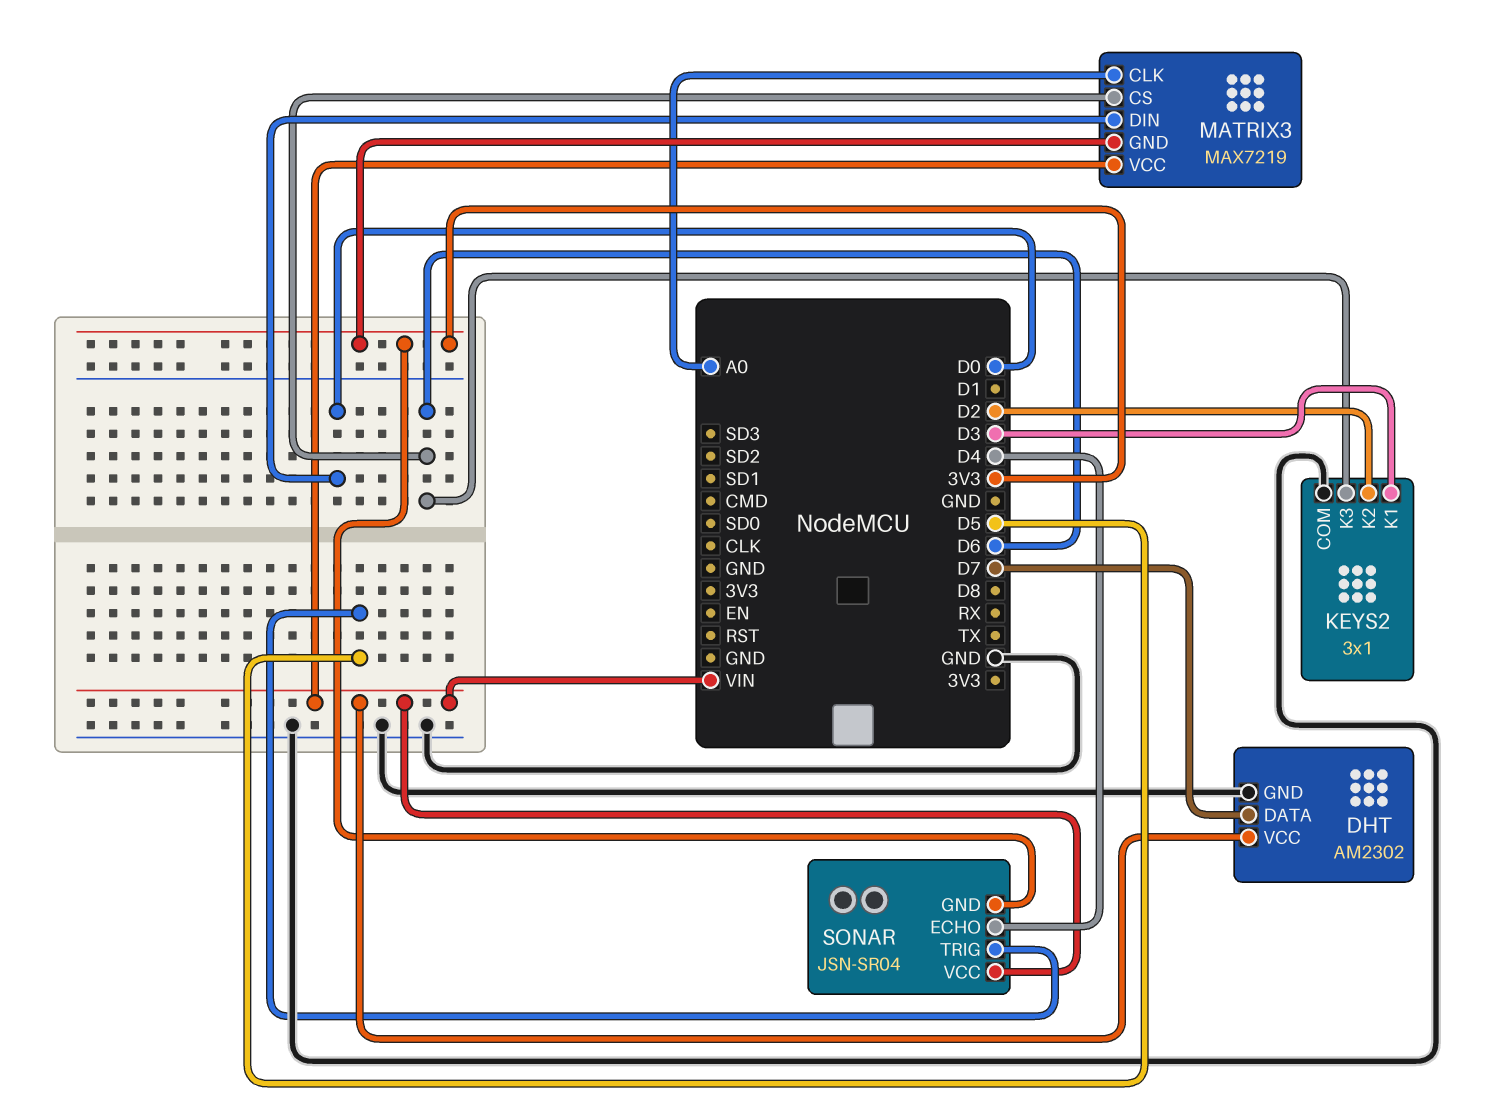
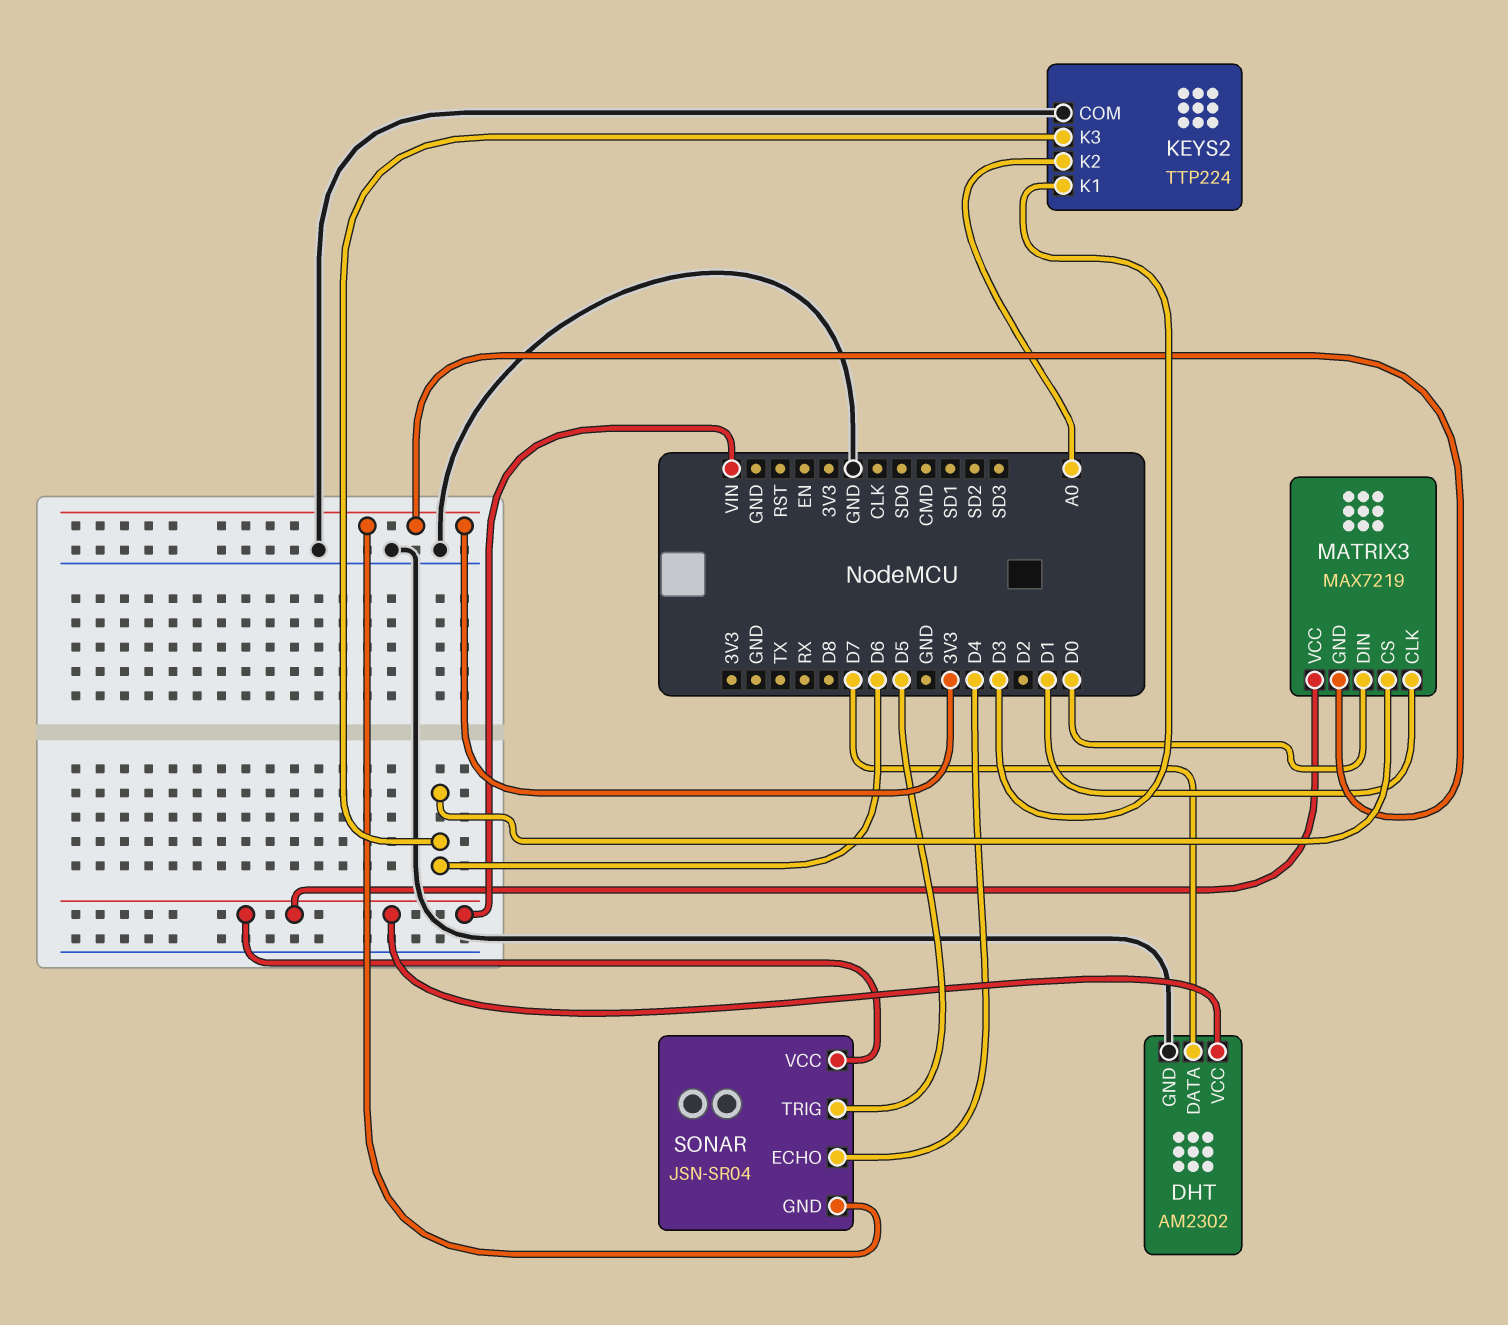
KEYS2: 3x1 -> TTP224
KEYS2 pin K2: D2 -> A0
MATRIX3 pin CLK: A0 -> D1

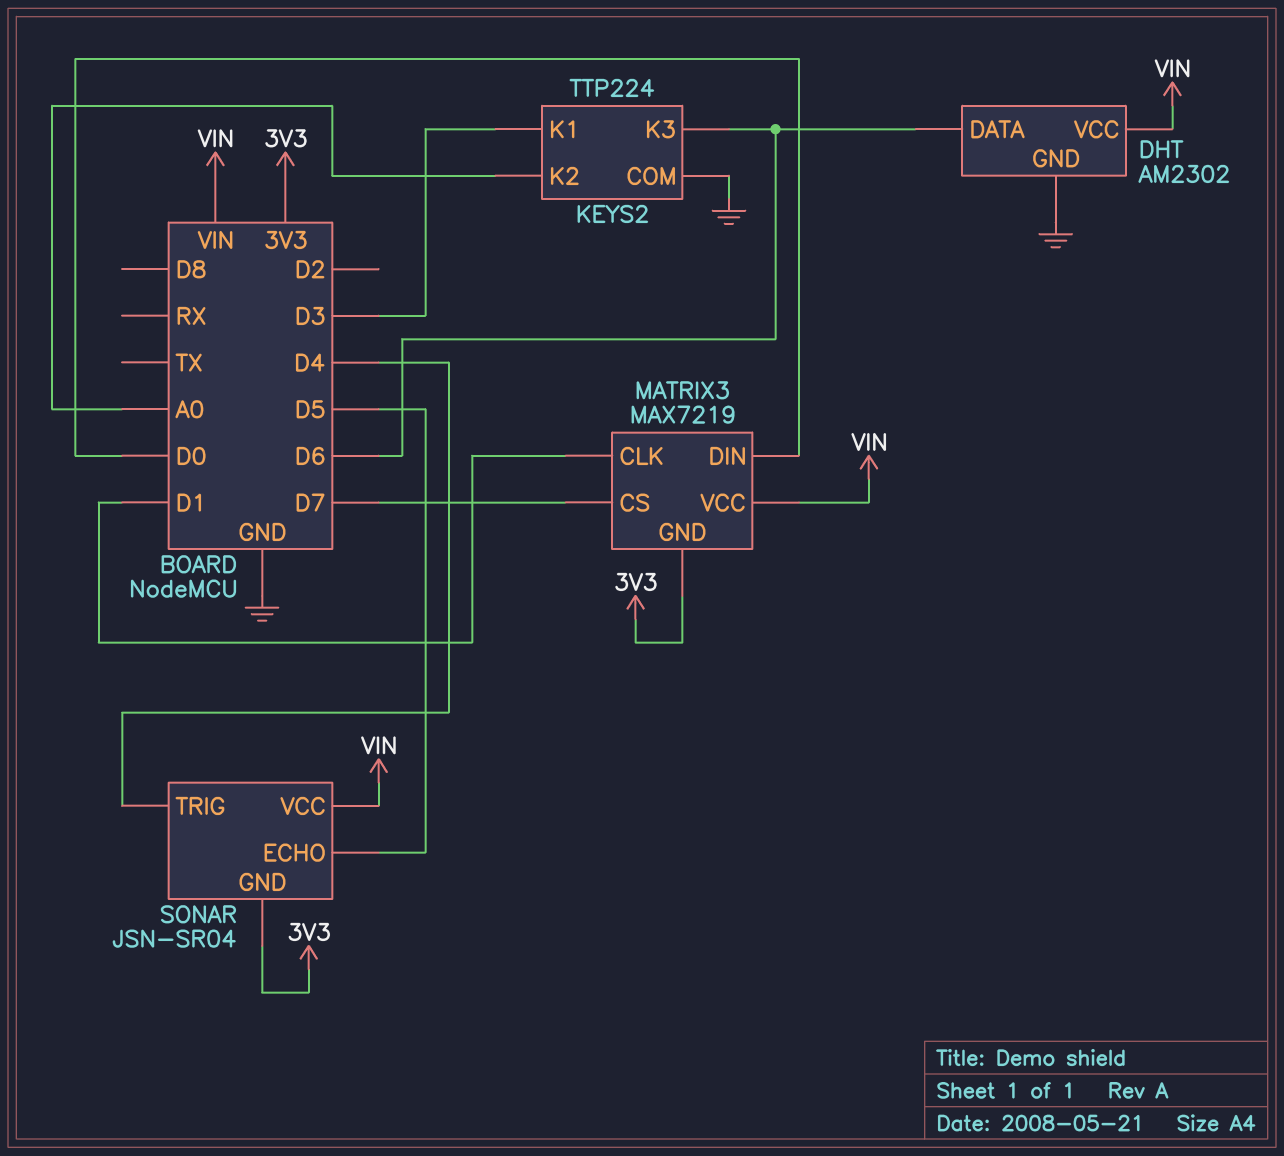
DHT pin DATA: D7 -> D6
MATRIX3 pin CS: D6 -> D7
SONAR pin ECHO: D4 -> D5
SONAR pin TRIG: D5 -> D4

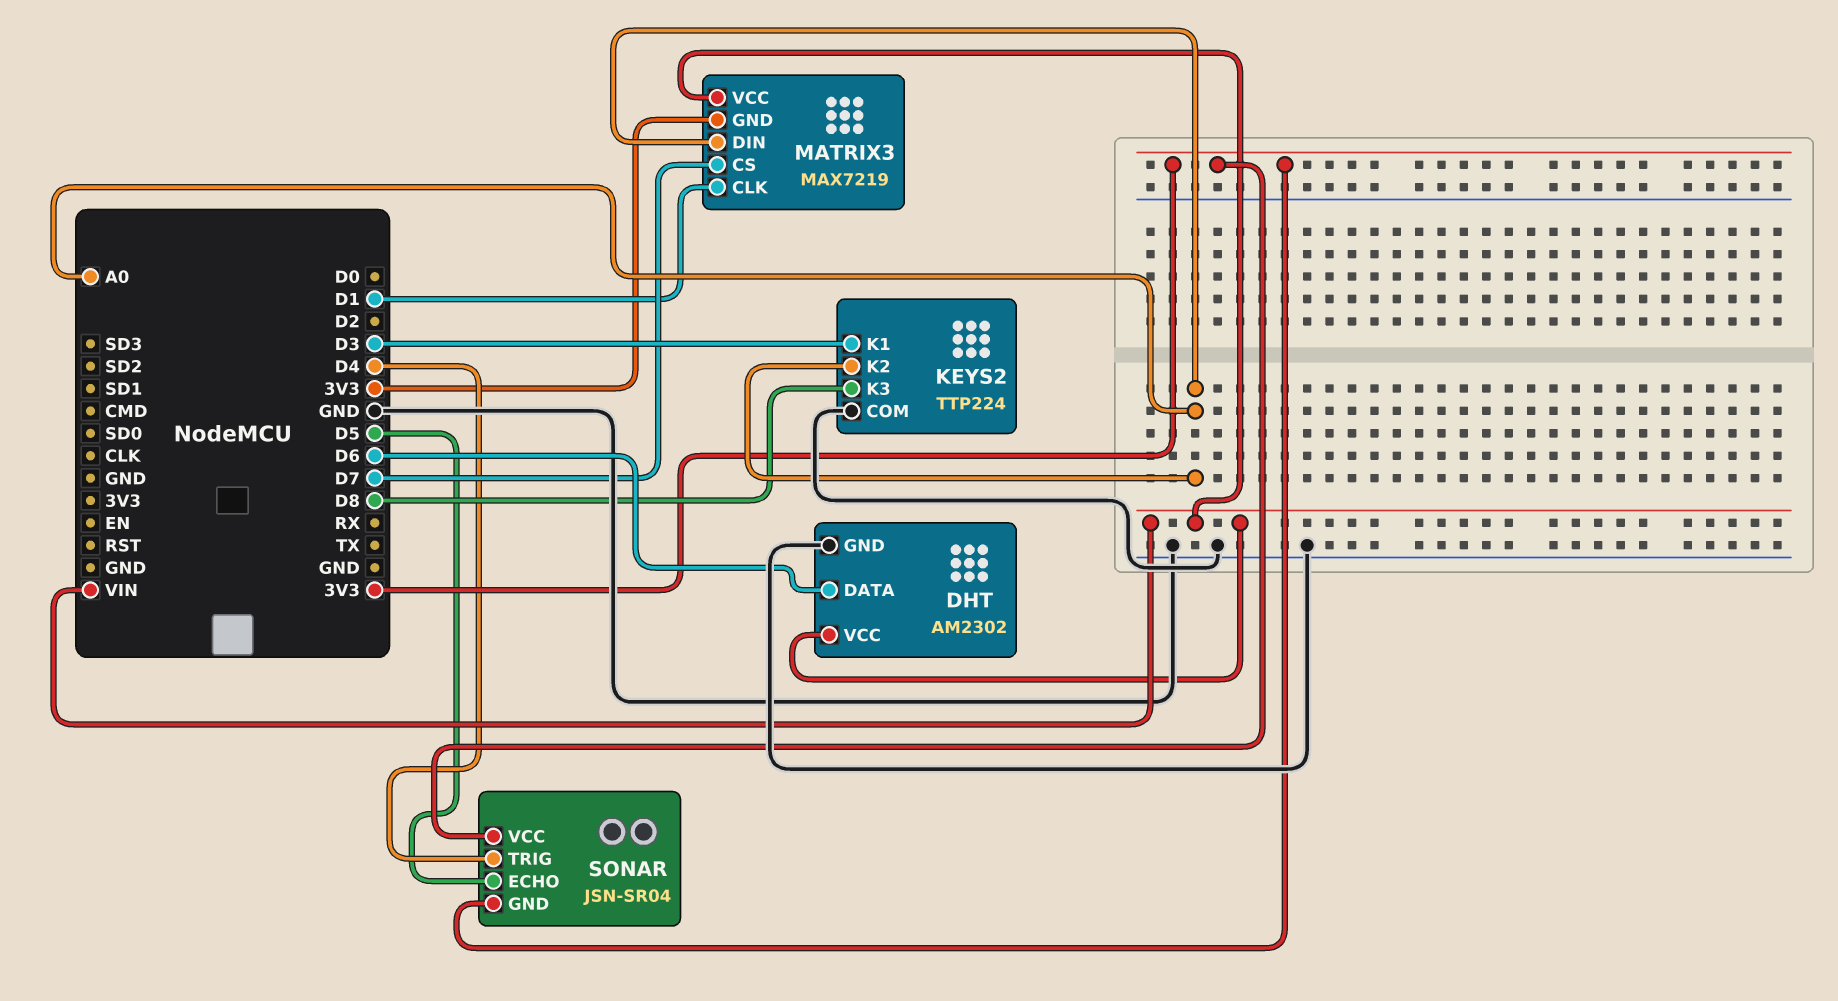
KEYS2 pin K3: D6 -> D8
MATRIX3 pin DIN: D0 -> A0
SONAR pin VCC: VIN -> 3V3

